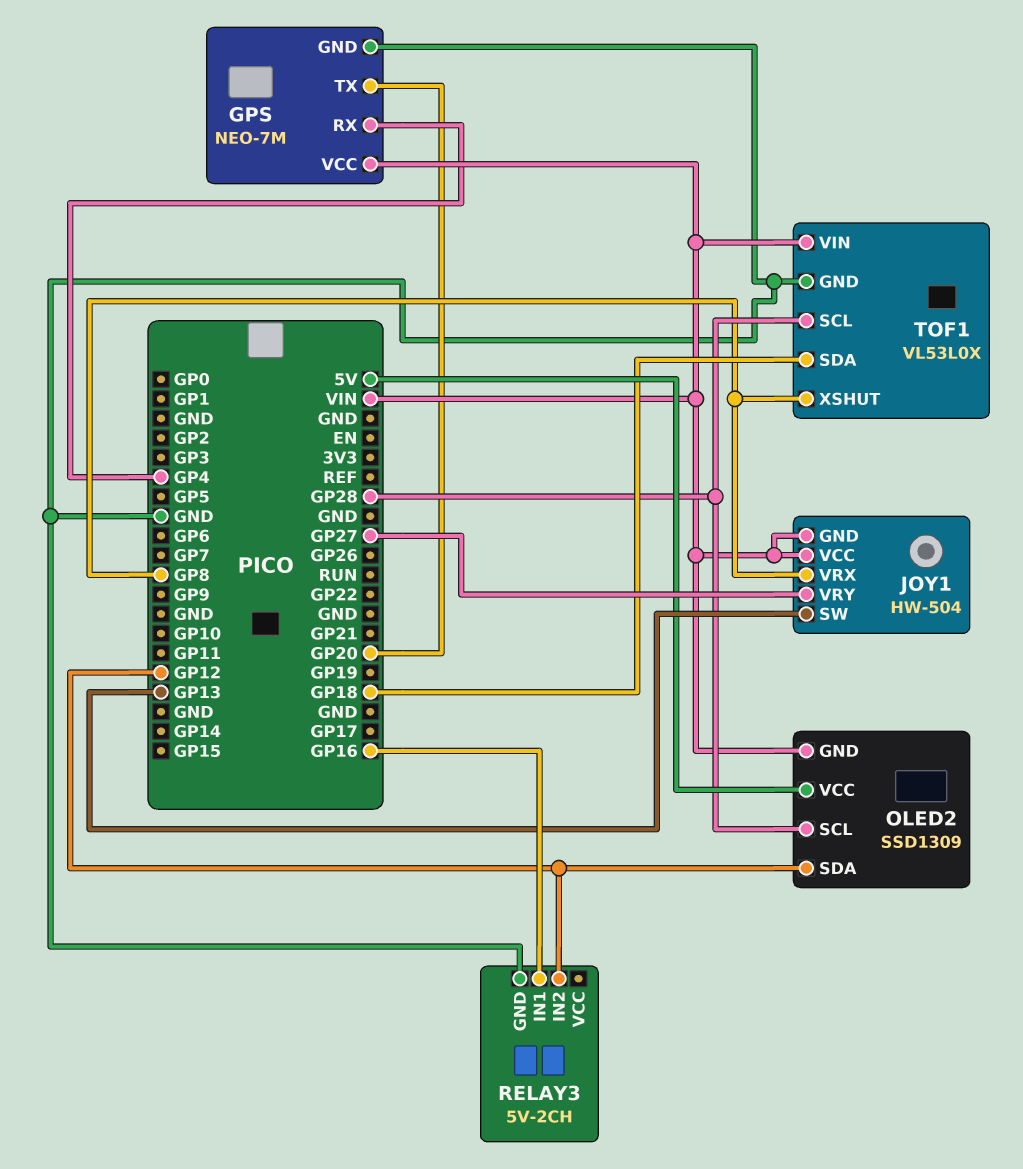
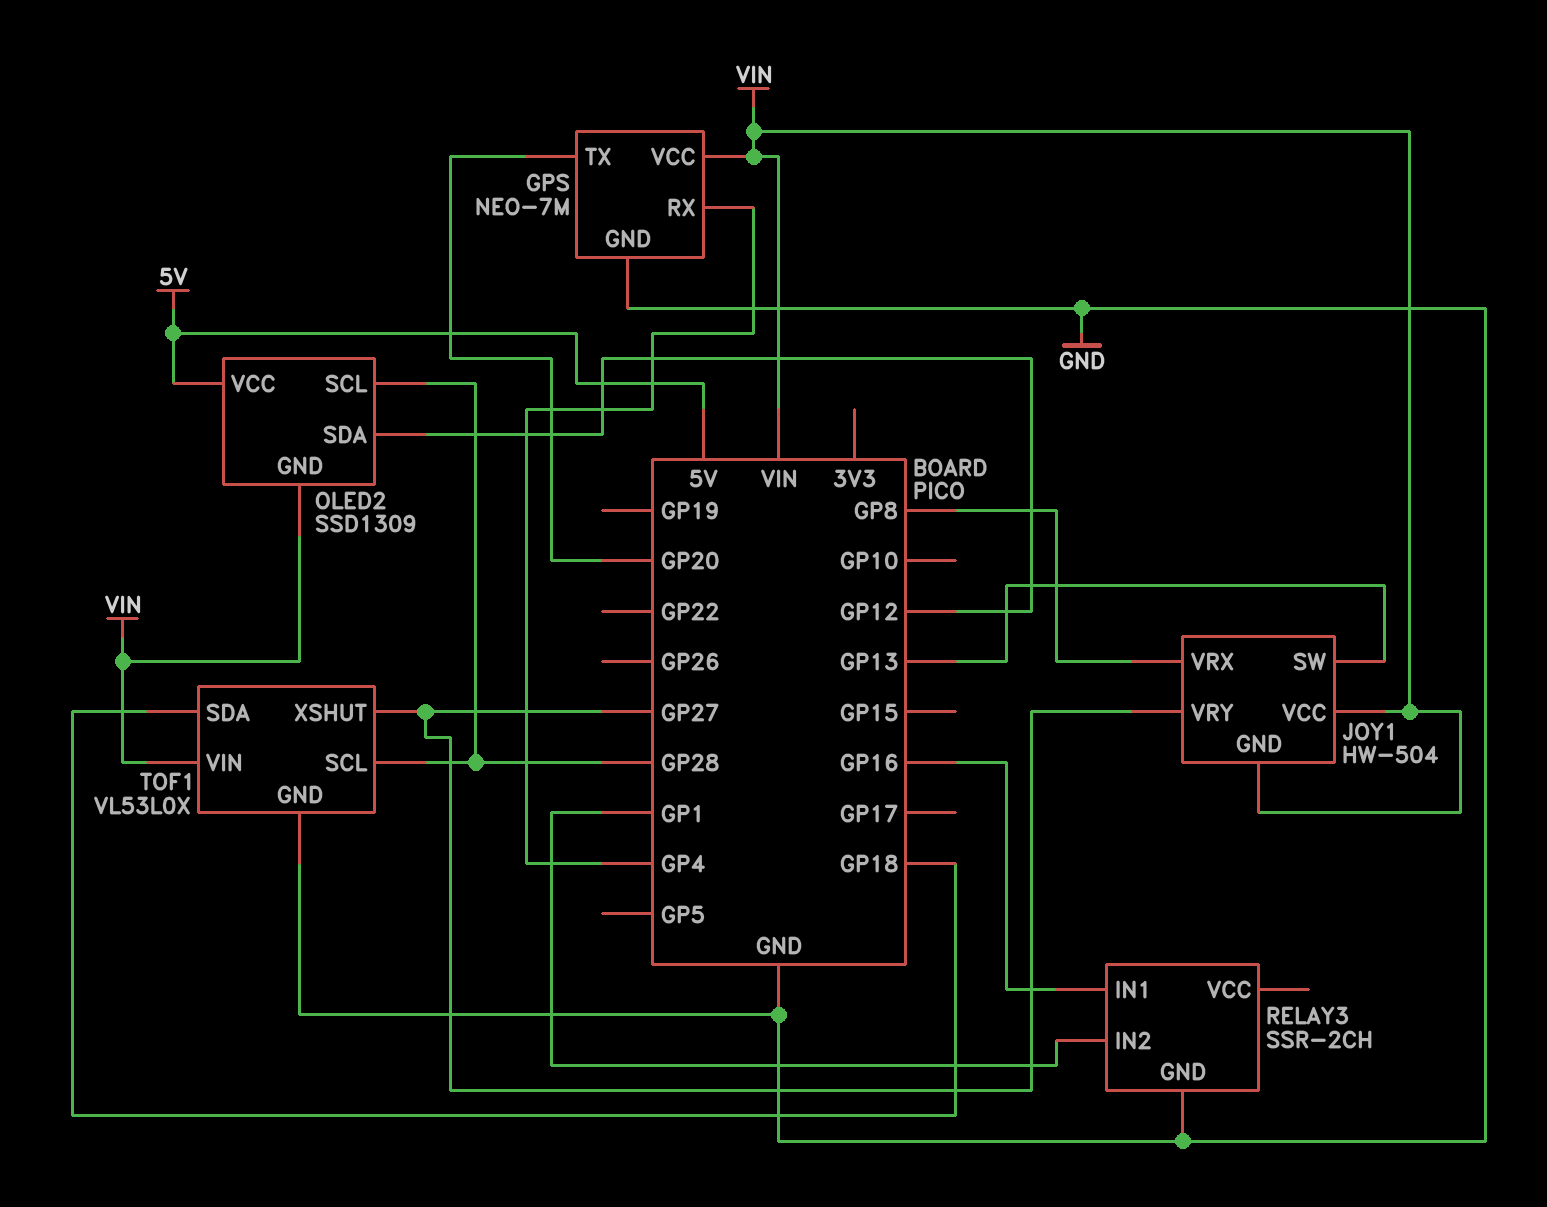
RELAY3: 5V-2CH -> SSR-2CH
RELAY3 pin IN2: GP12 -> GP1
TOF1 pin XSHUT: GP8 -> GP27

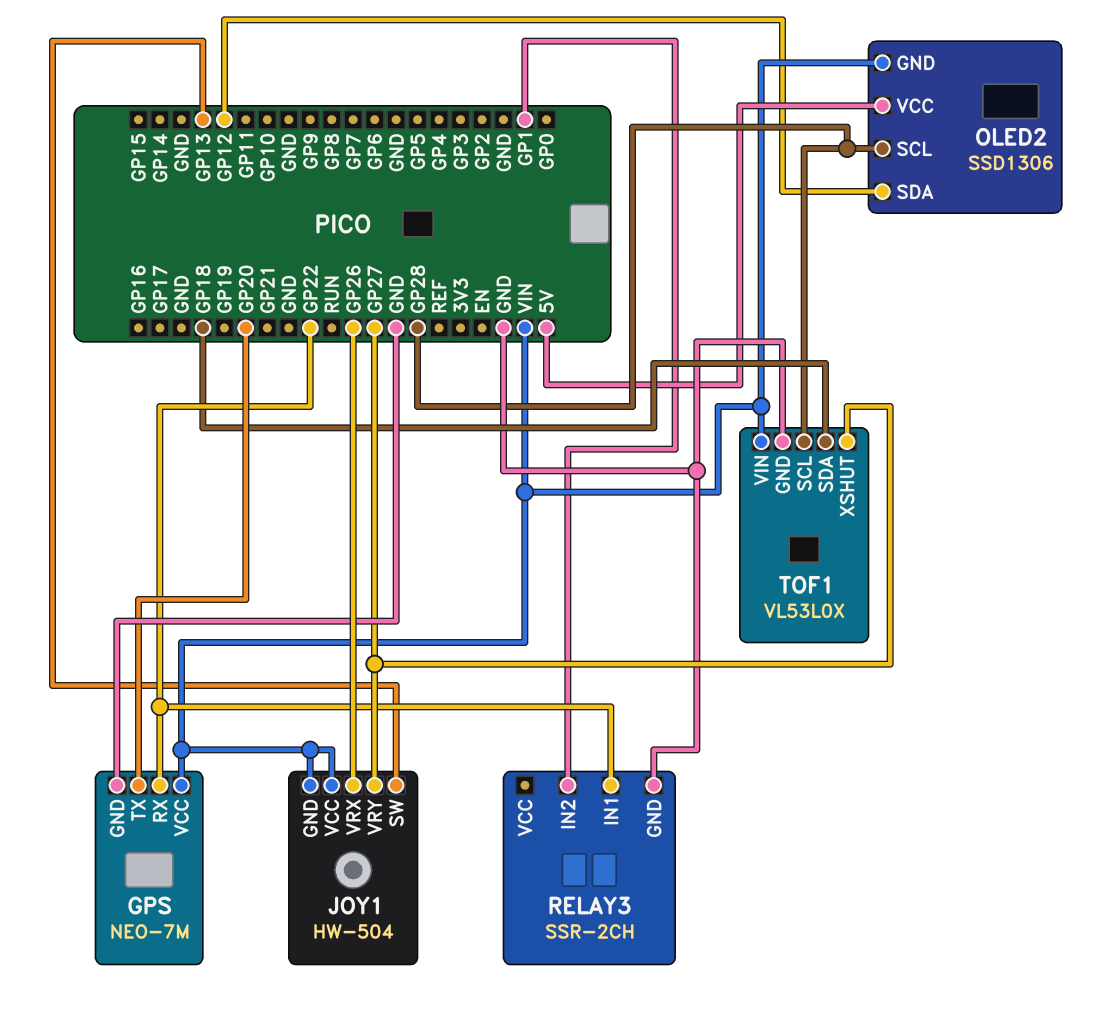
GPS pin RX: GP4 -> GP22
JOY1 pin VRX: GP8 -> GP26
OLED2: SSD1309 -> SSD1306
RELAY3 pin IN1: GP16 -> GP22

